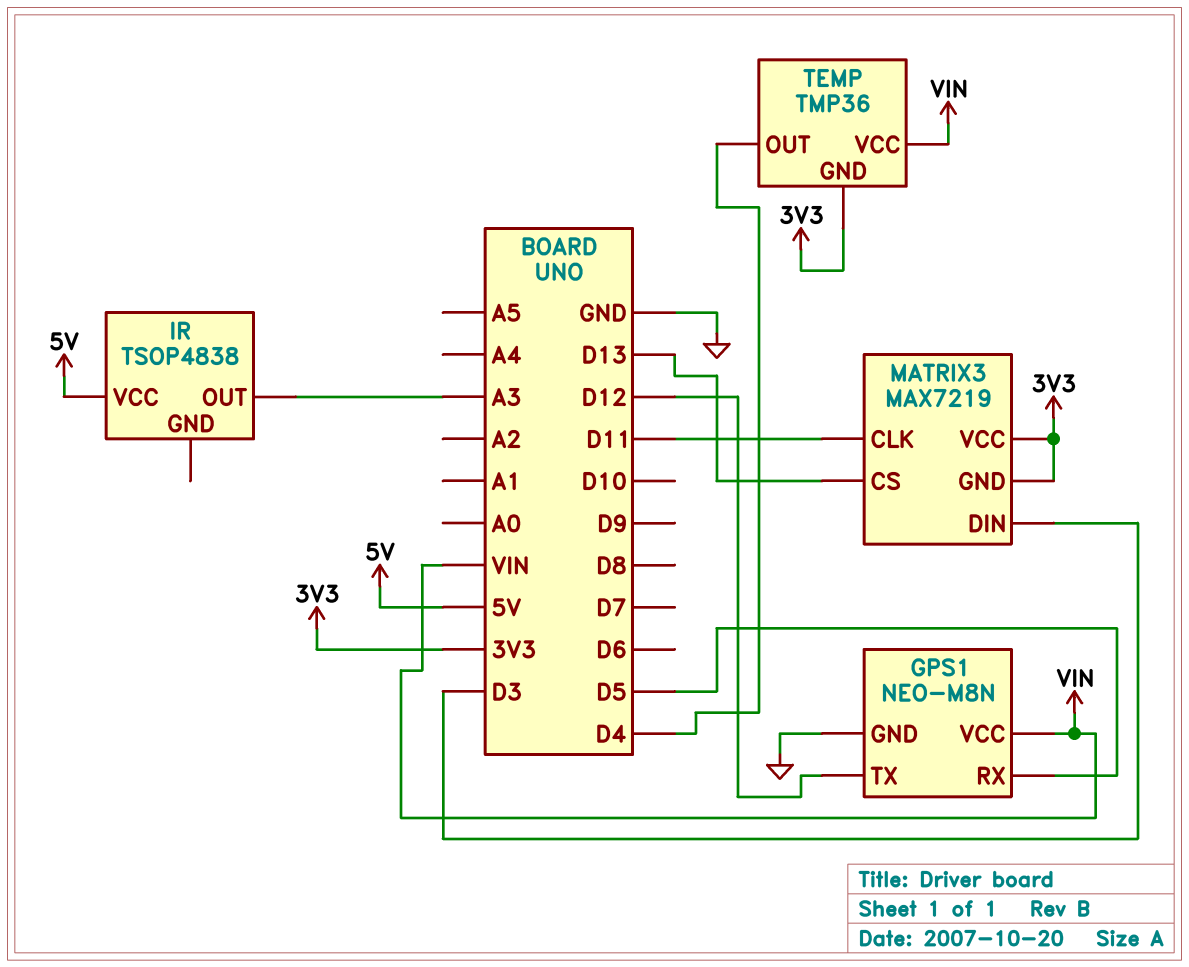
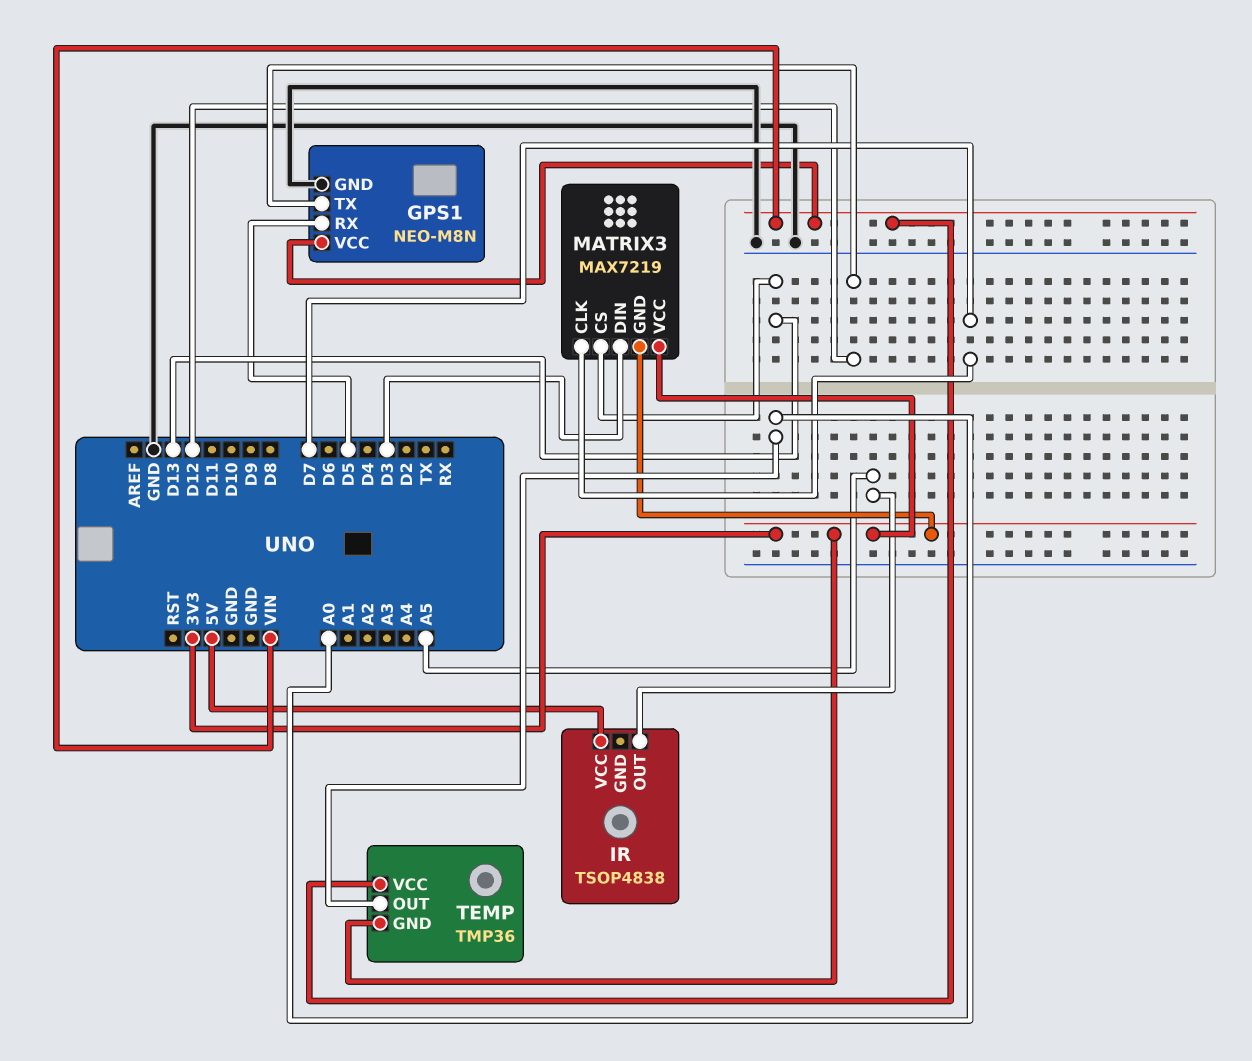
IR pin OUT: A3 -> A5
MATRIX3 pin CLK: D11 -> D7
TEMP pin OUT: D4 -> A0

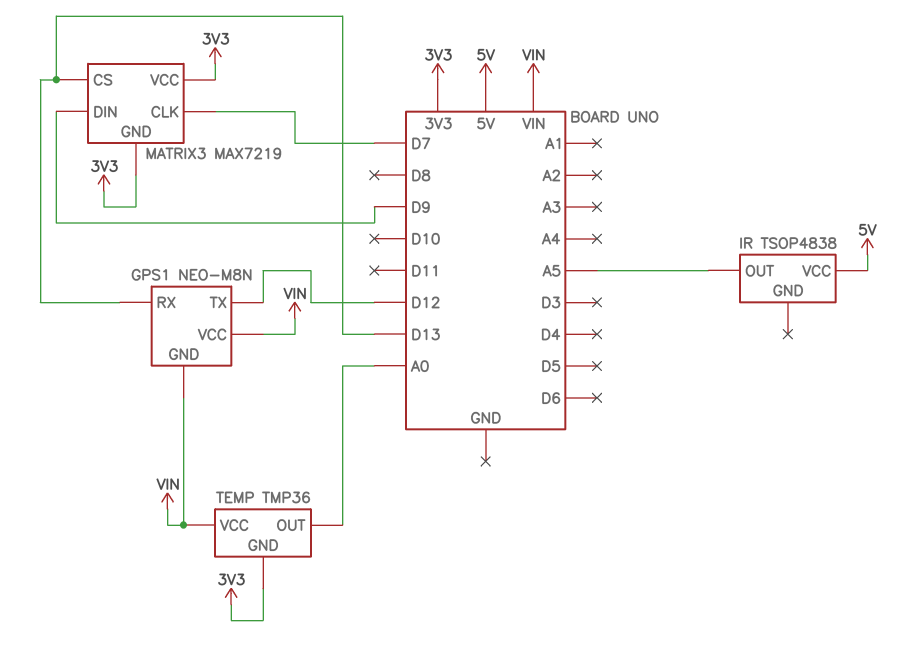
GPS1 pin GND: GND -> VIN
GPS1 pin RX: D5 -> D13
MATRIX3 pin DIN: D3 -> D9

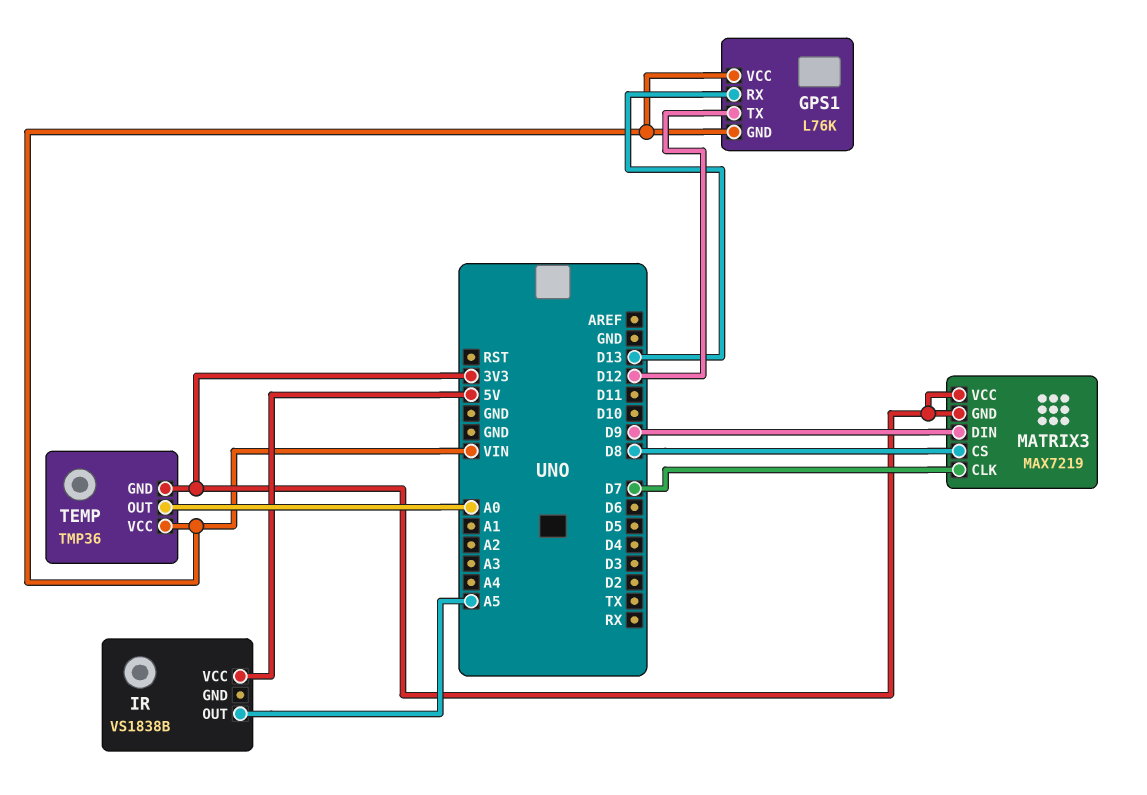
GPS1: NEO-M8N -> L76K
IR: TSOP4838 -> VS1838B
MATRIX3 pin CS: D13 -> D8

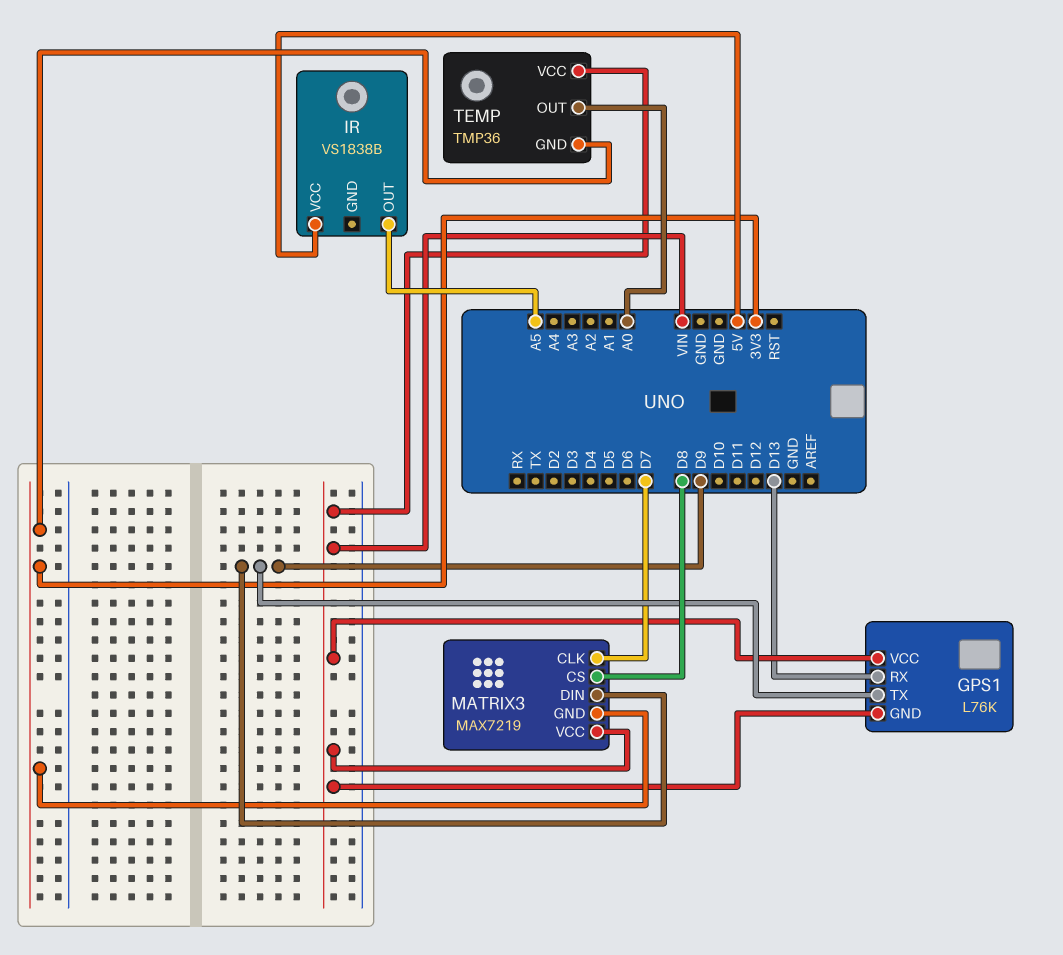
GPS1 pin TX: D12 -> D9
MATRIX3 pin VCC: 3V3 -> VIN

